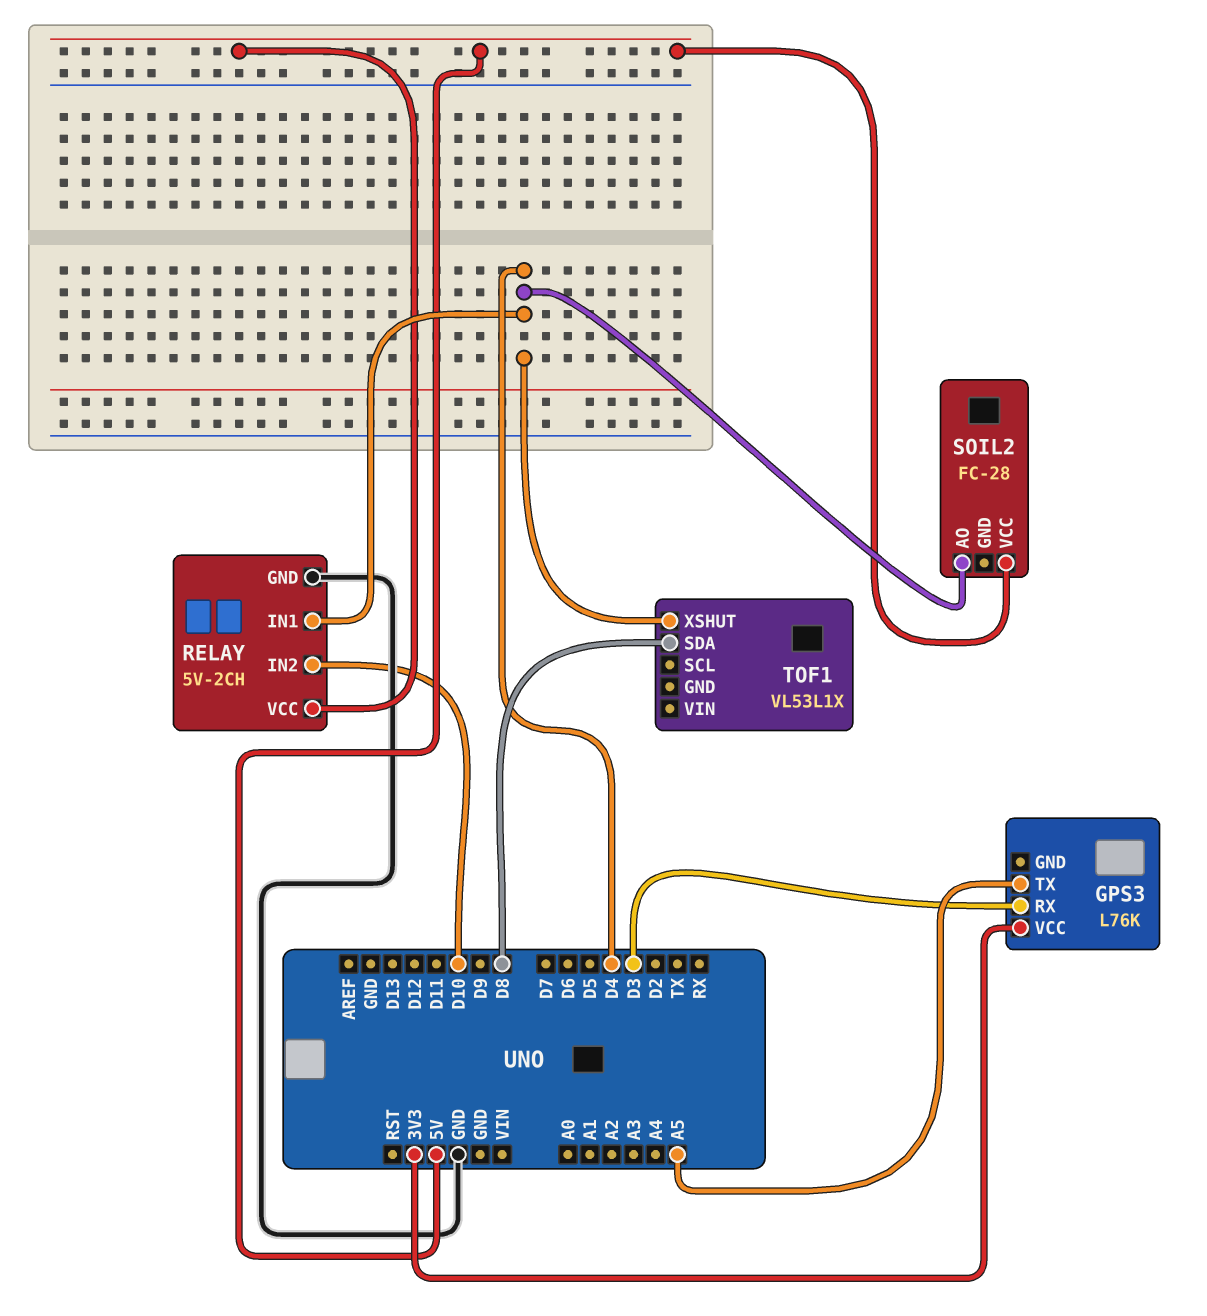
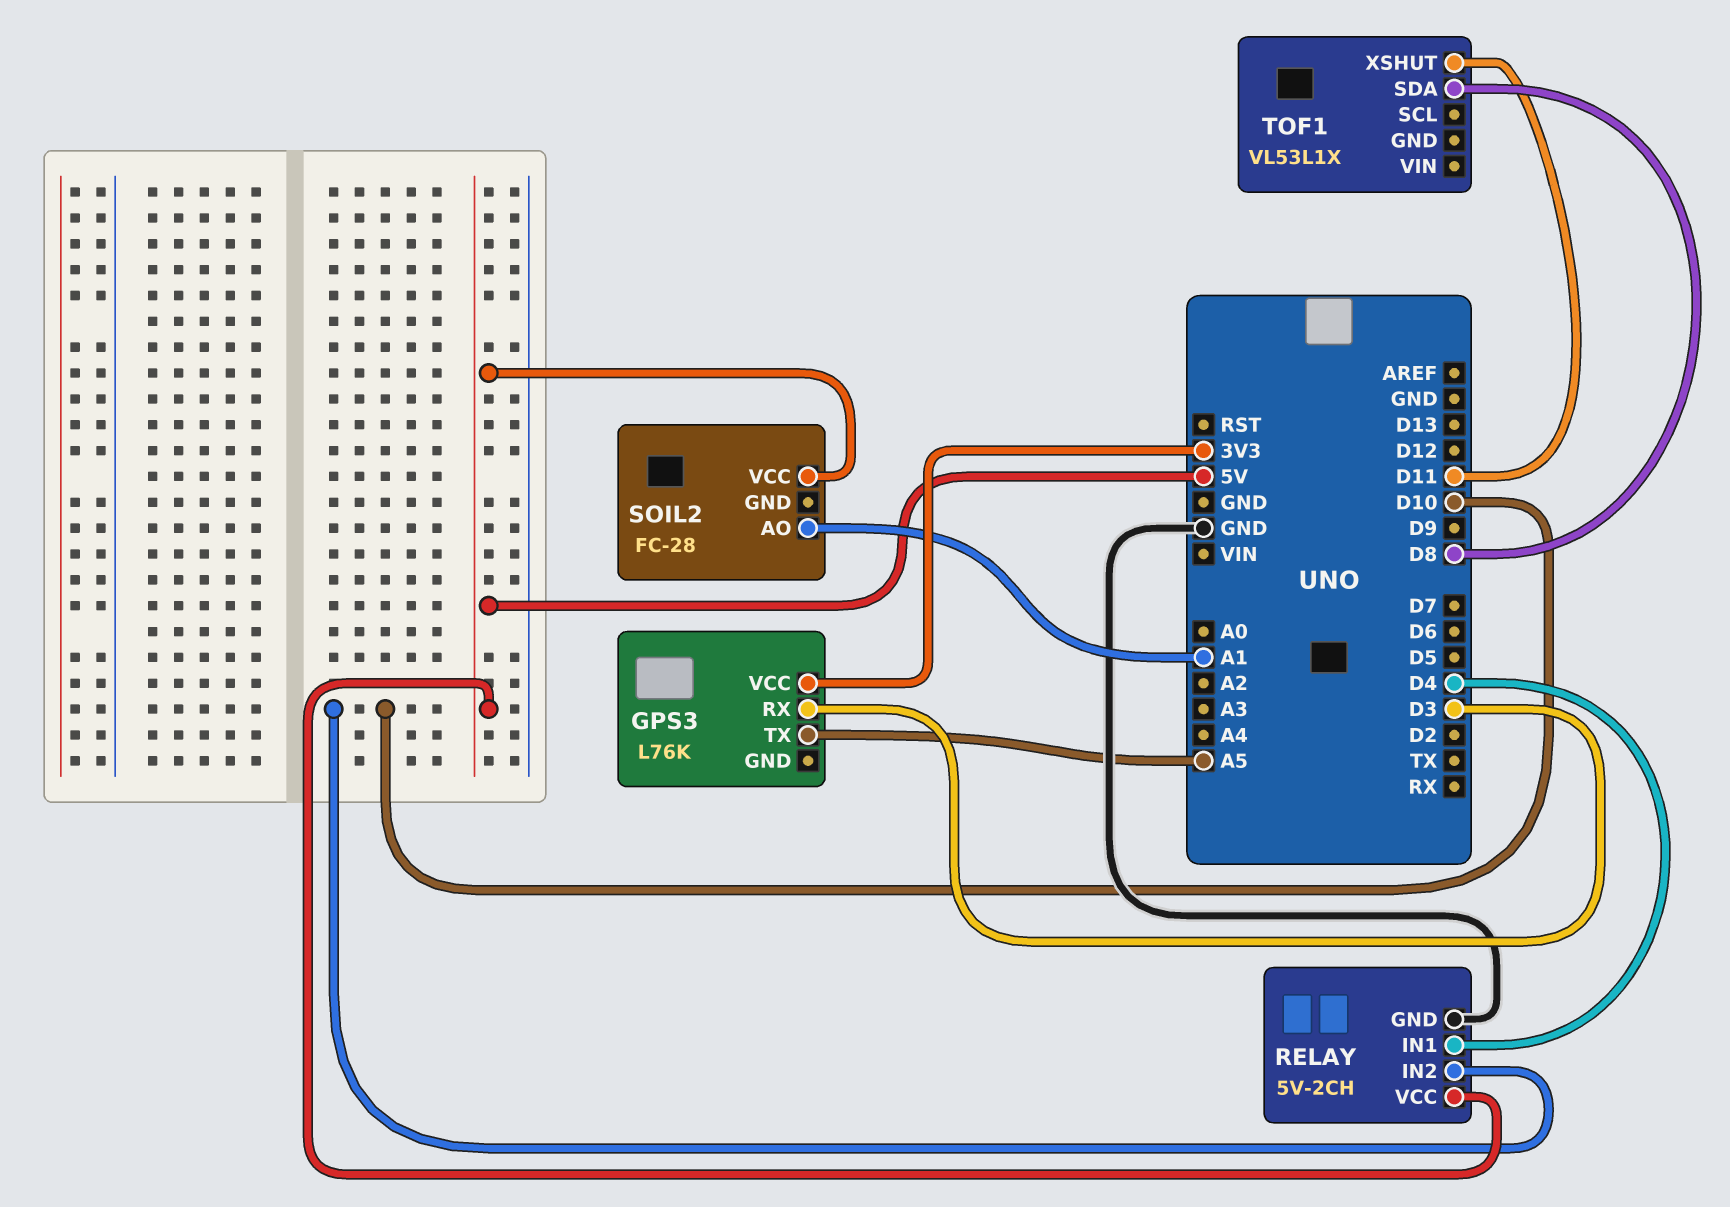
SOIL2 pin AO: D4 -> A1
TOF1 pin XSHUT: D4 -> D11

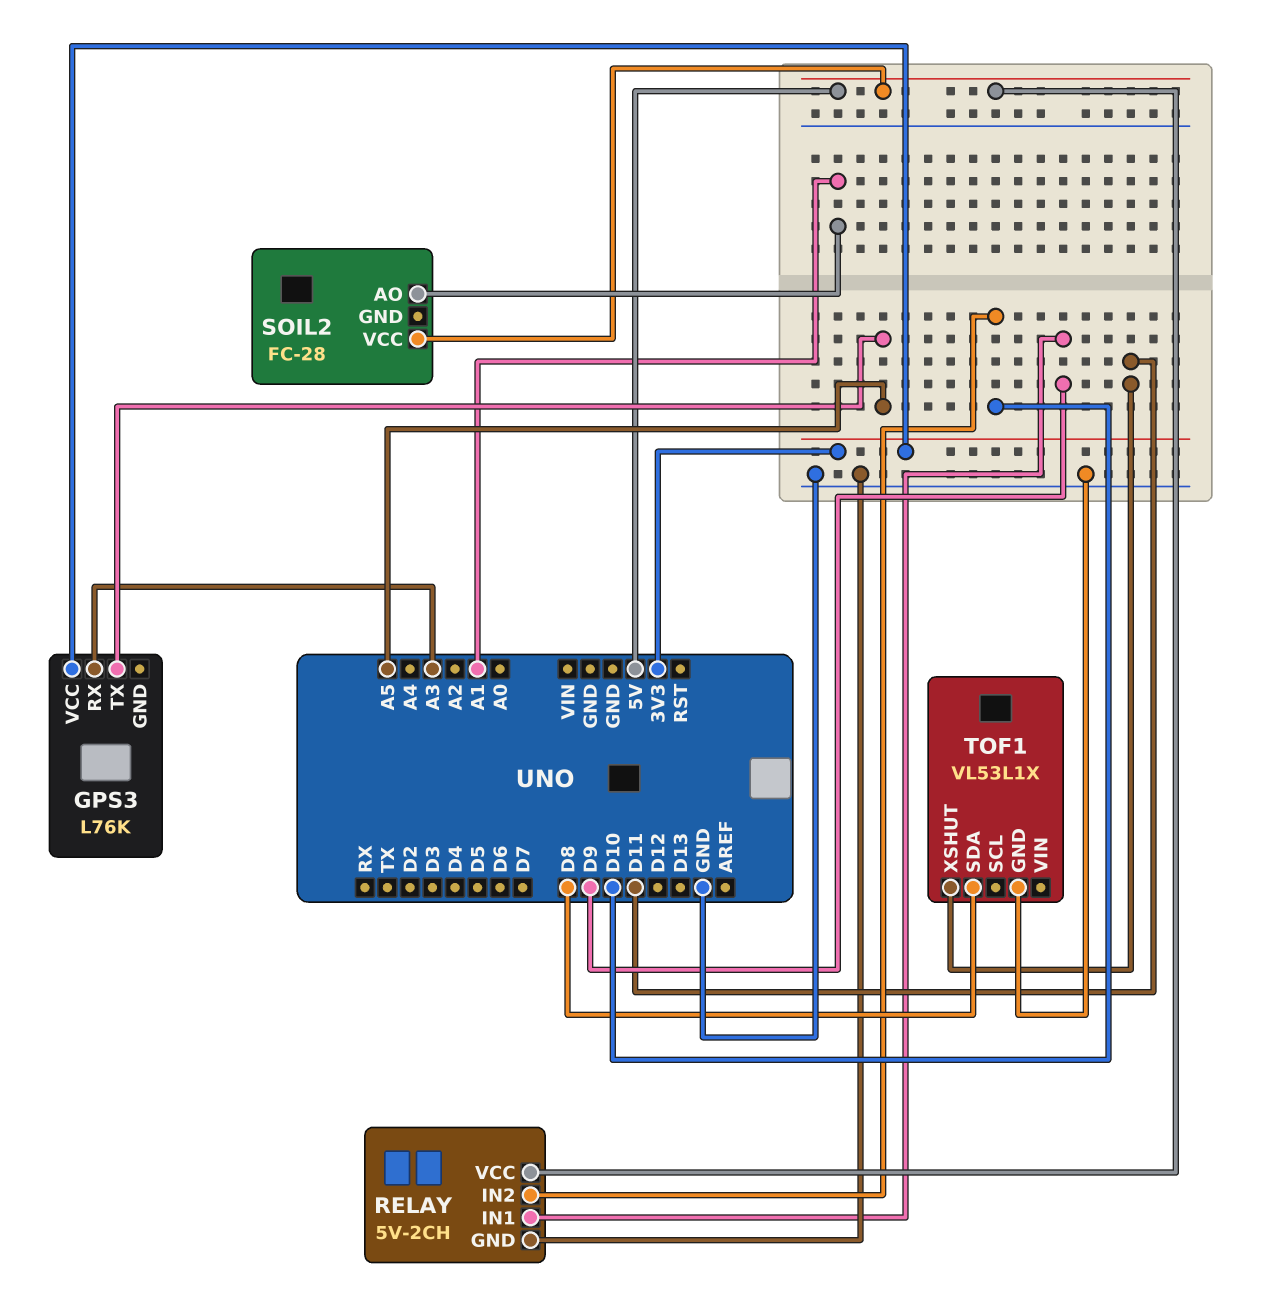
GPS3 pin RX: D3 -> A3
RELAY pin IN1: D4 -> D9
TOF1 pin GND: none -> GND

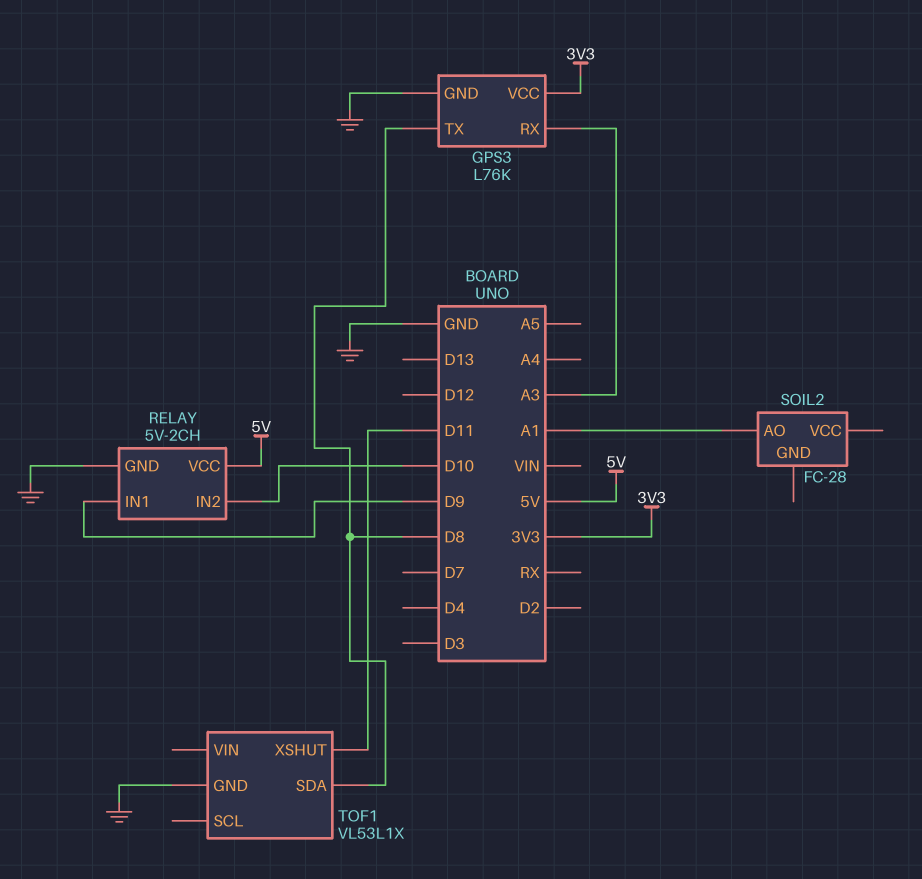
GPS3 pin GND: none -> GND
GPS3 pin TX: A5 -> D8
SOIL2 pin VCC: 5V -> none

